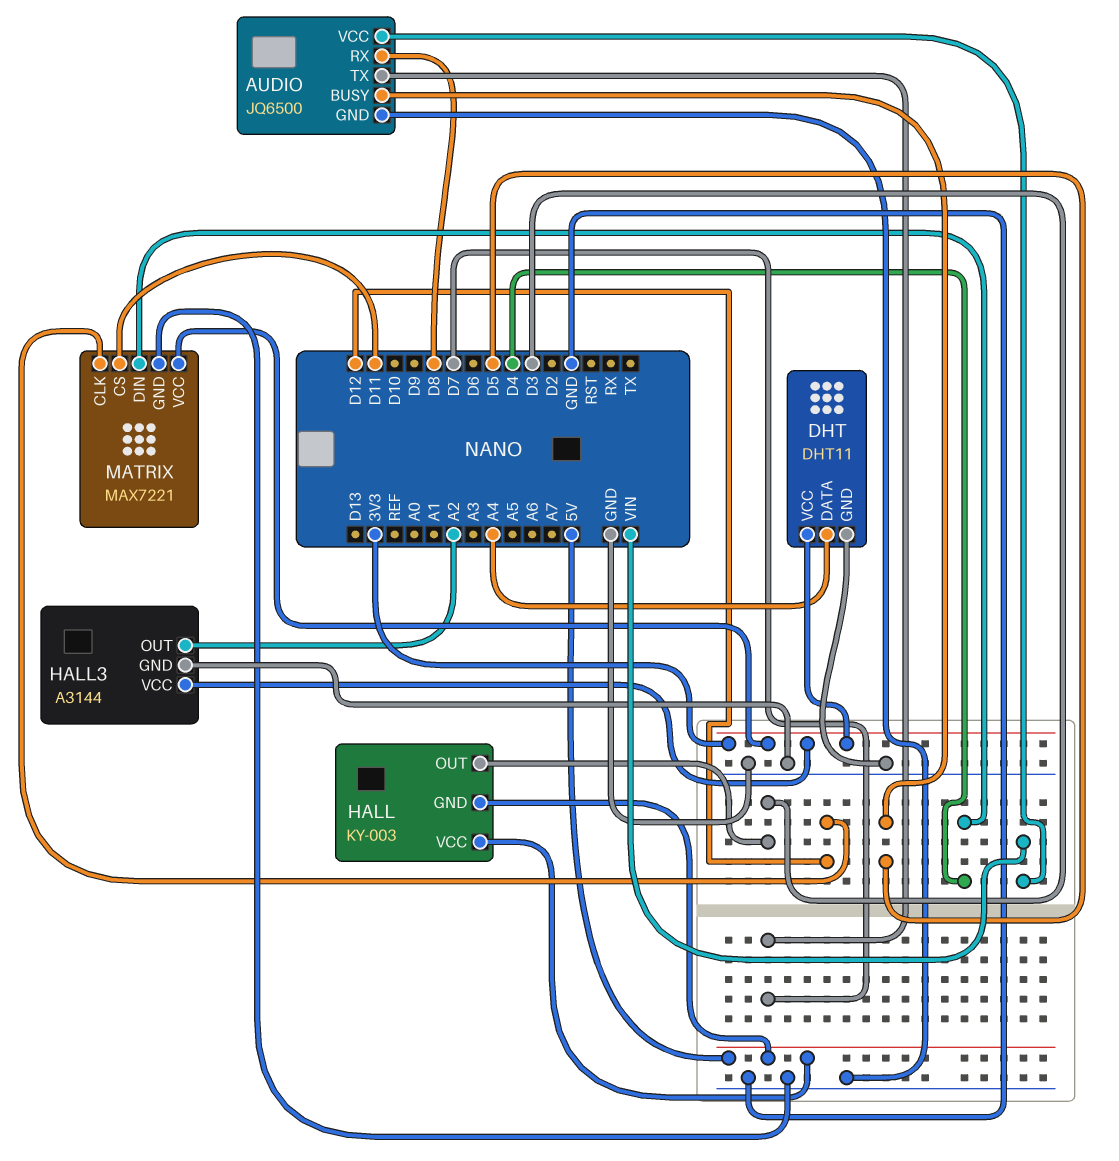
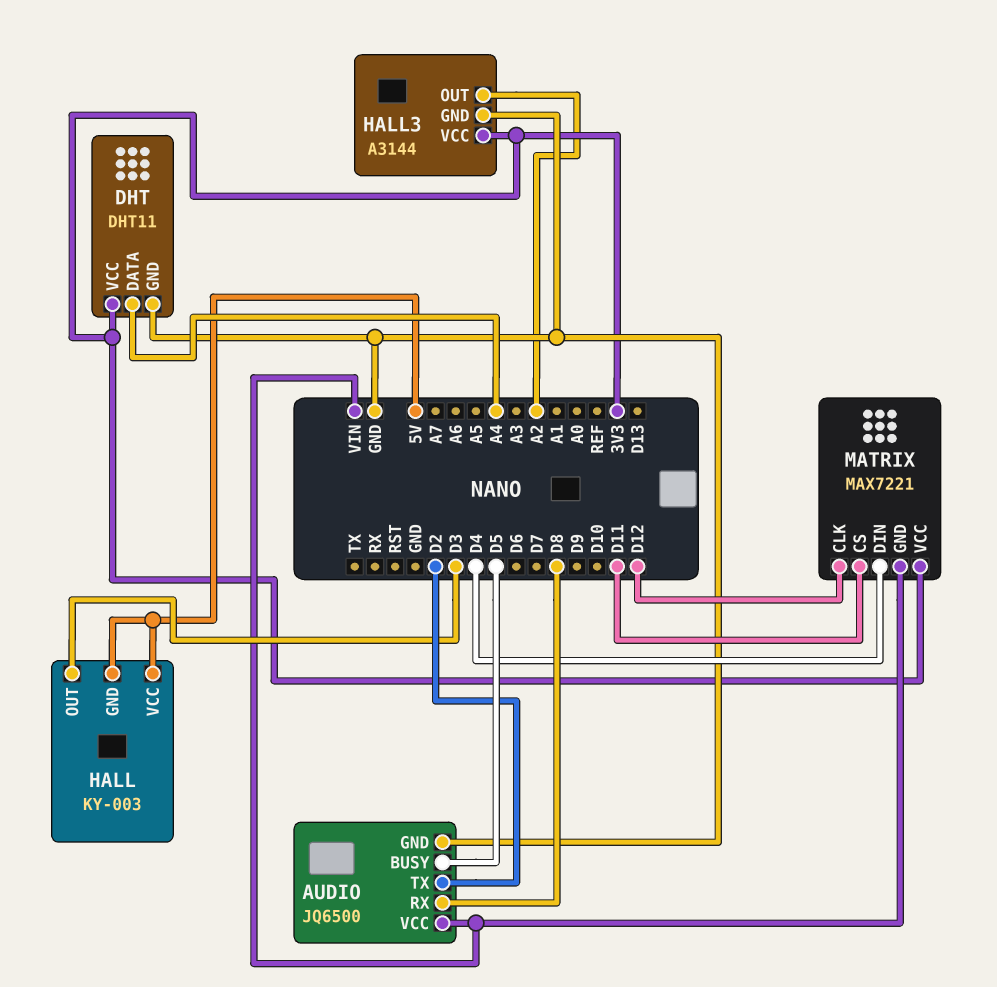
AUDIO pin TX: D7 -> D2
MATRIX pin GND: GND -> VIN

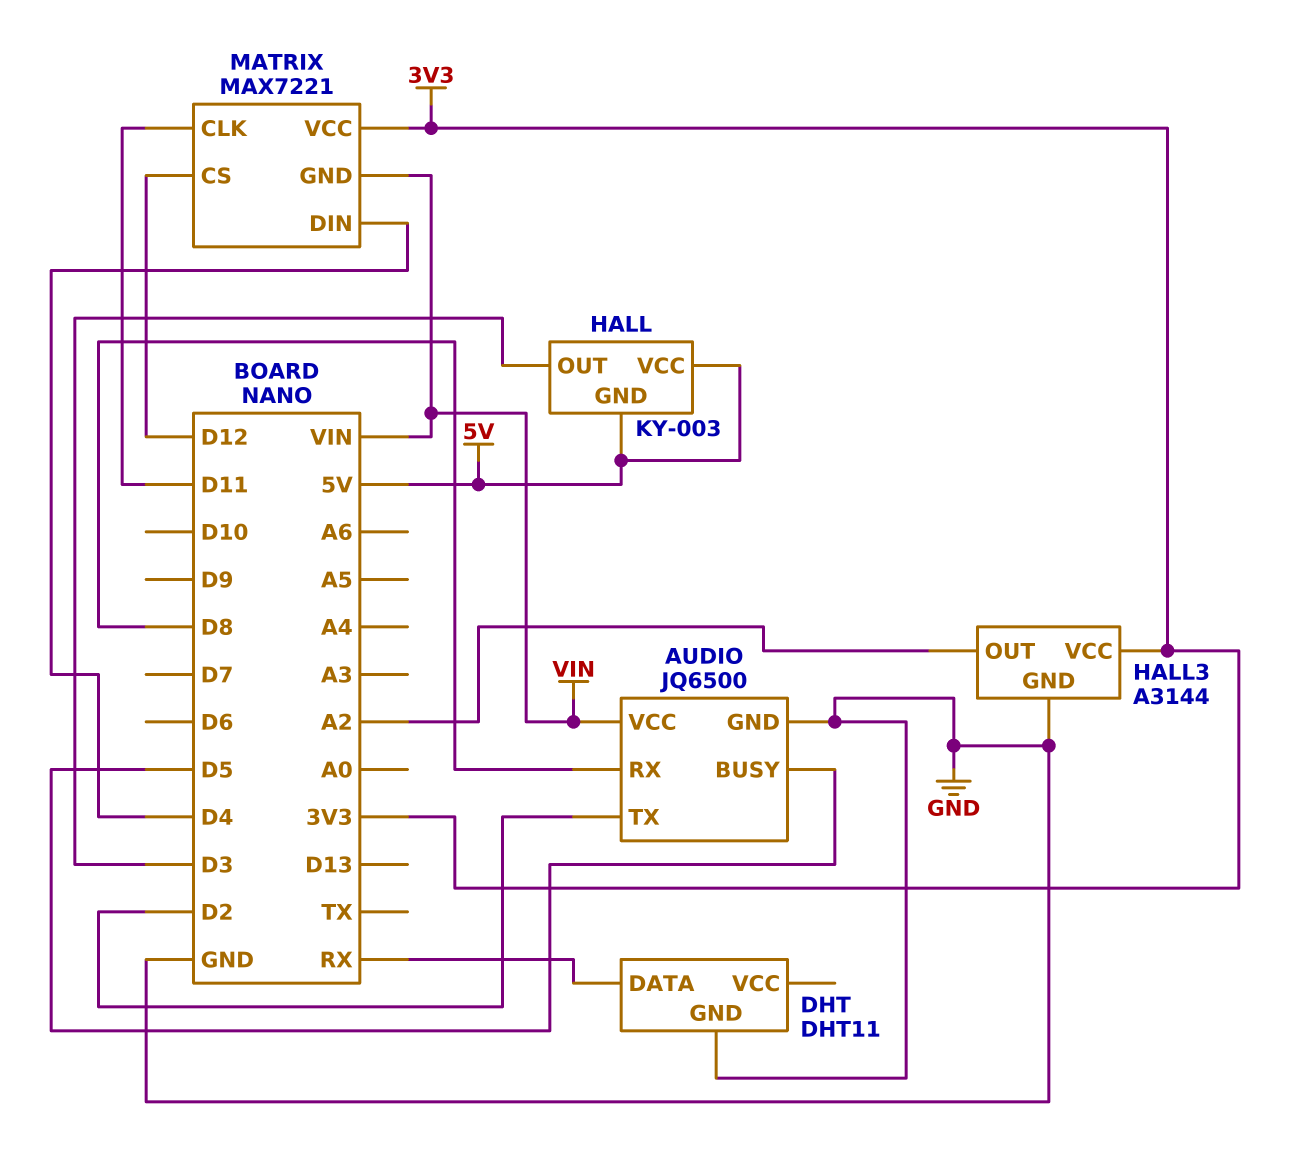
DHT pin DATA: A4 -> RX
DHT pin VCC: 3V3 -> none
MATRIX pin CLK: D12 -> D11
MATRIX pin CS: D11 -> D12

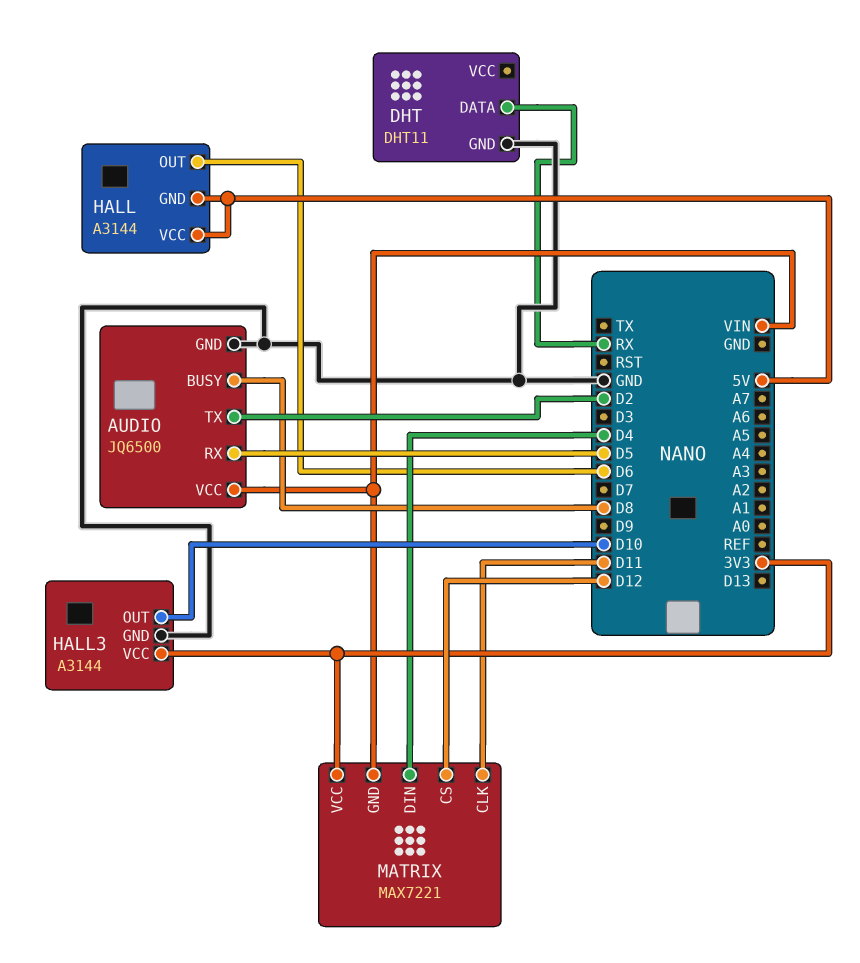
AUDIO pin BUSY: D5 -> D8
AUDIO pin RX: D8 -> D5
HALL: KY-003 -> A3144
HALL pin OUT: D3 -> D6
HALL3 pin OUT: A2 -> D10

